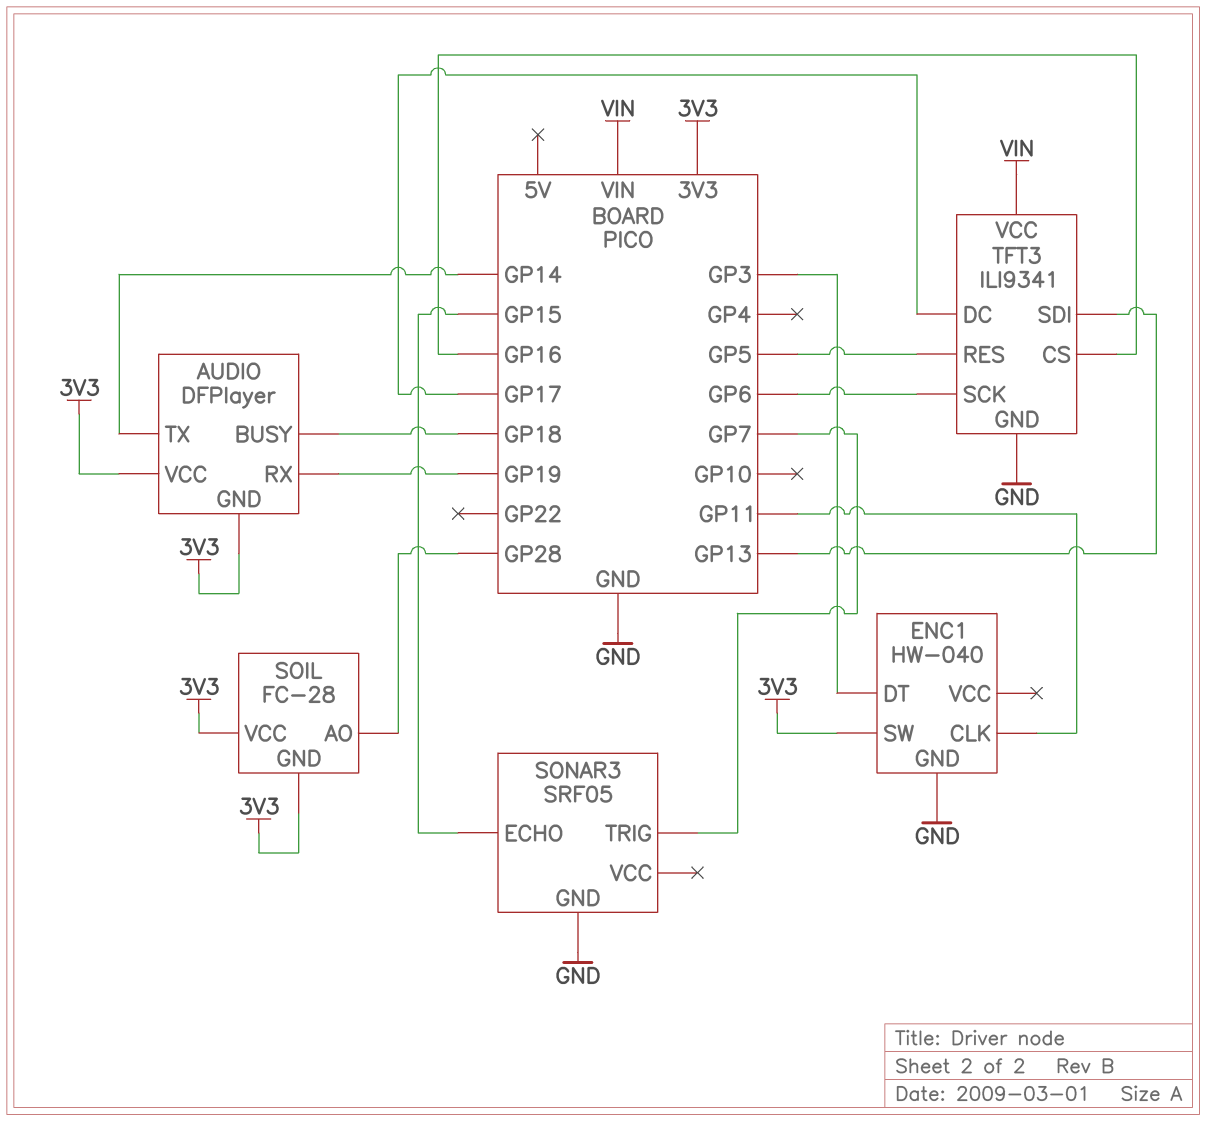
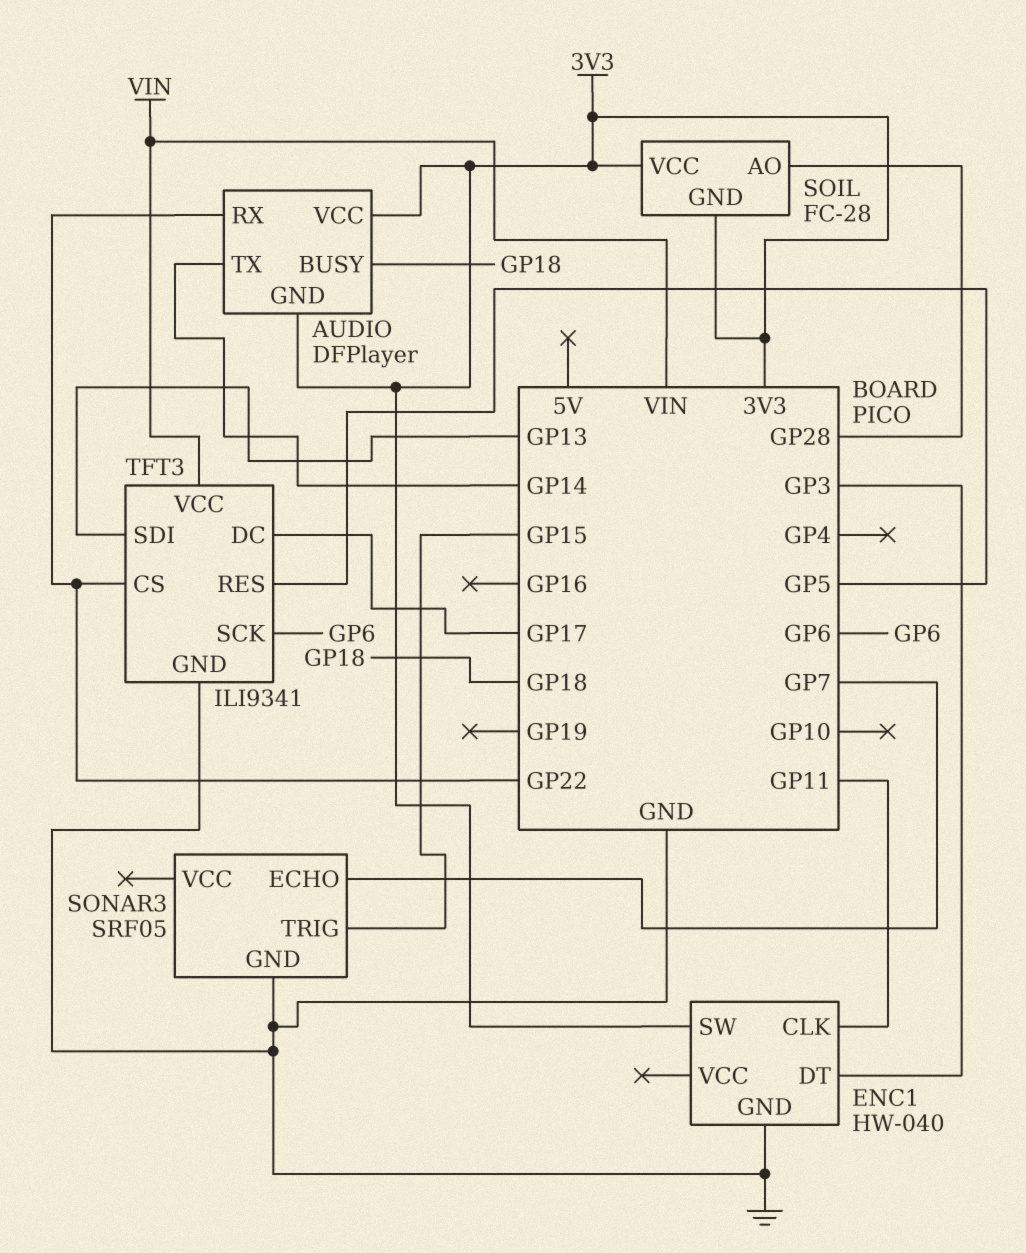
AUDIO pin RX: GP19 -> GP22
SONAR3 pin ECHO: GP15 -> GP7
SONAR3 pin TRIG: GP7 -> GP15
TFT3 pin CS: GP16 -> GP22

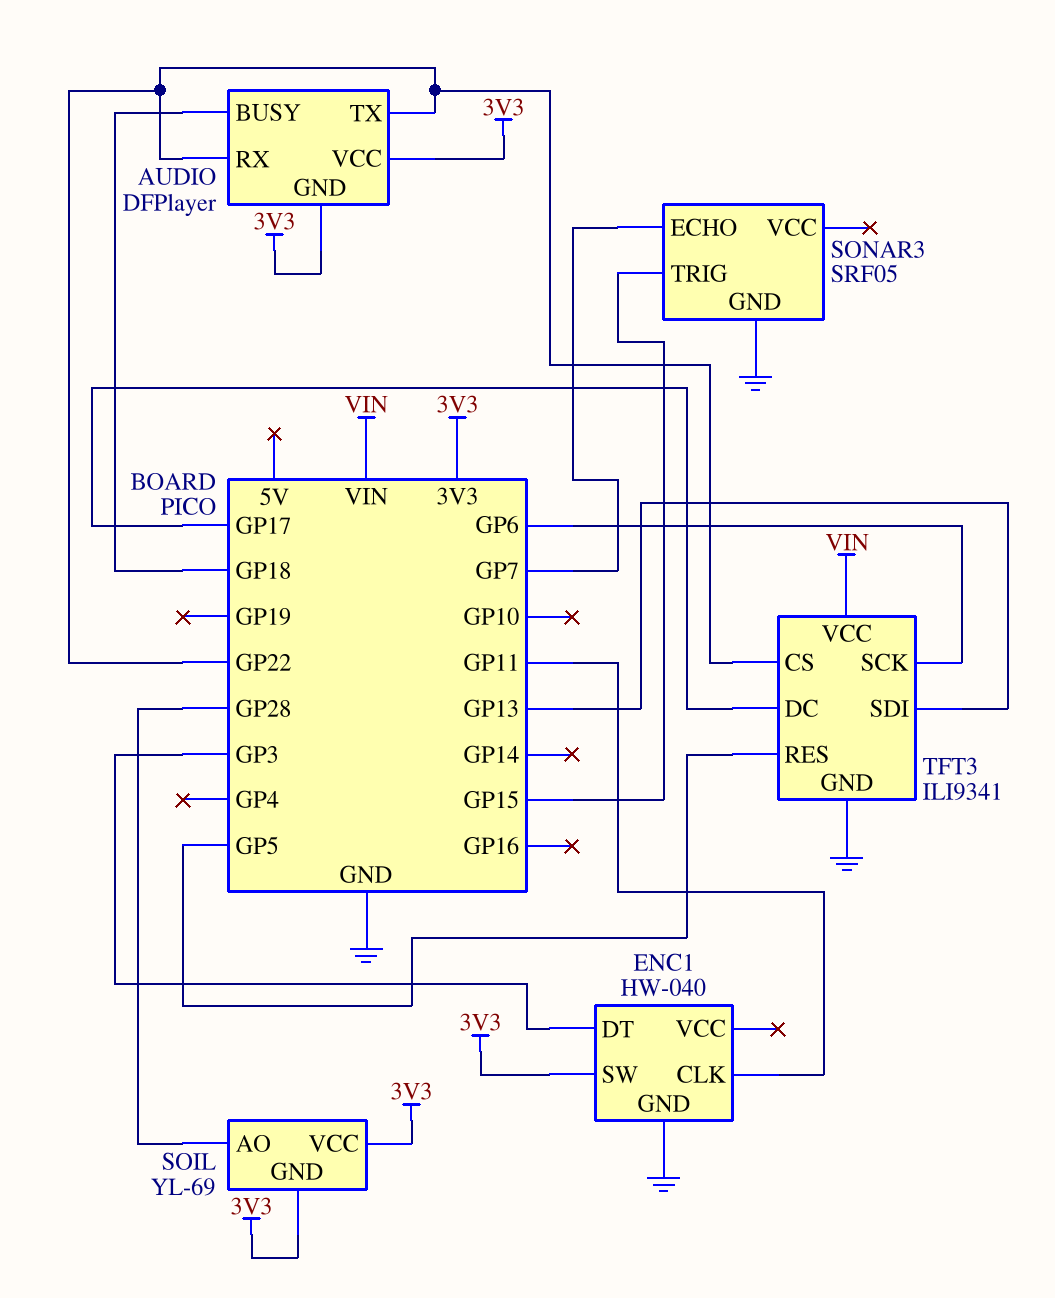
AUDIO pin TX: GP14 -> GP22
SOIL: FC-28 -> YL-69

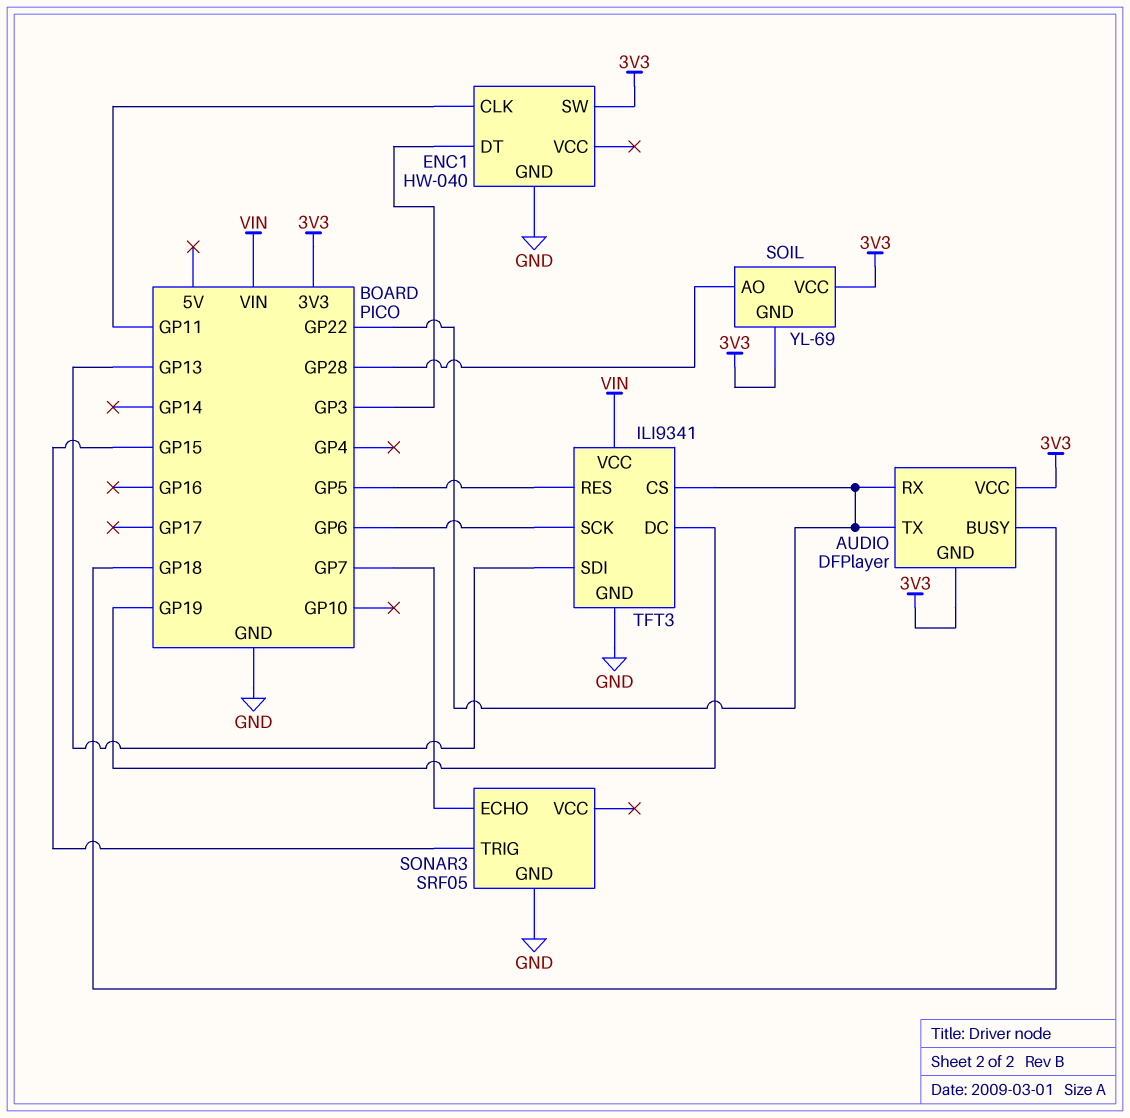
TFT3 pin DC: GP17 -> GP19

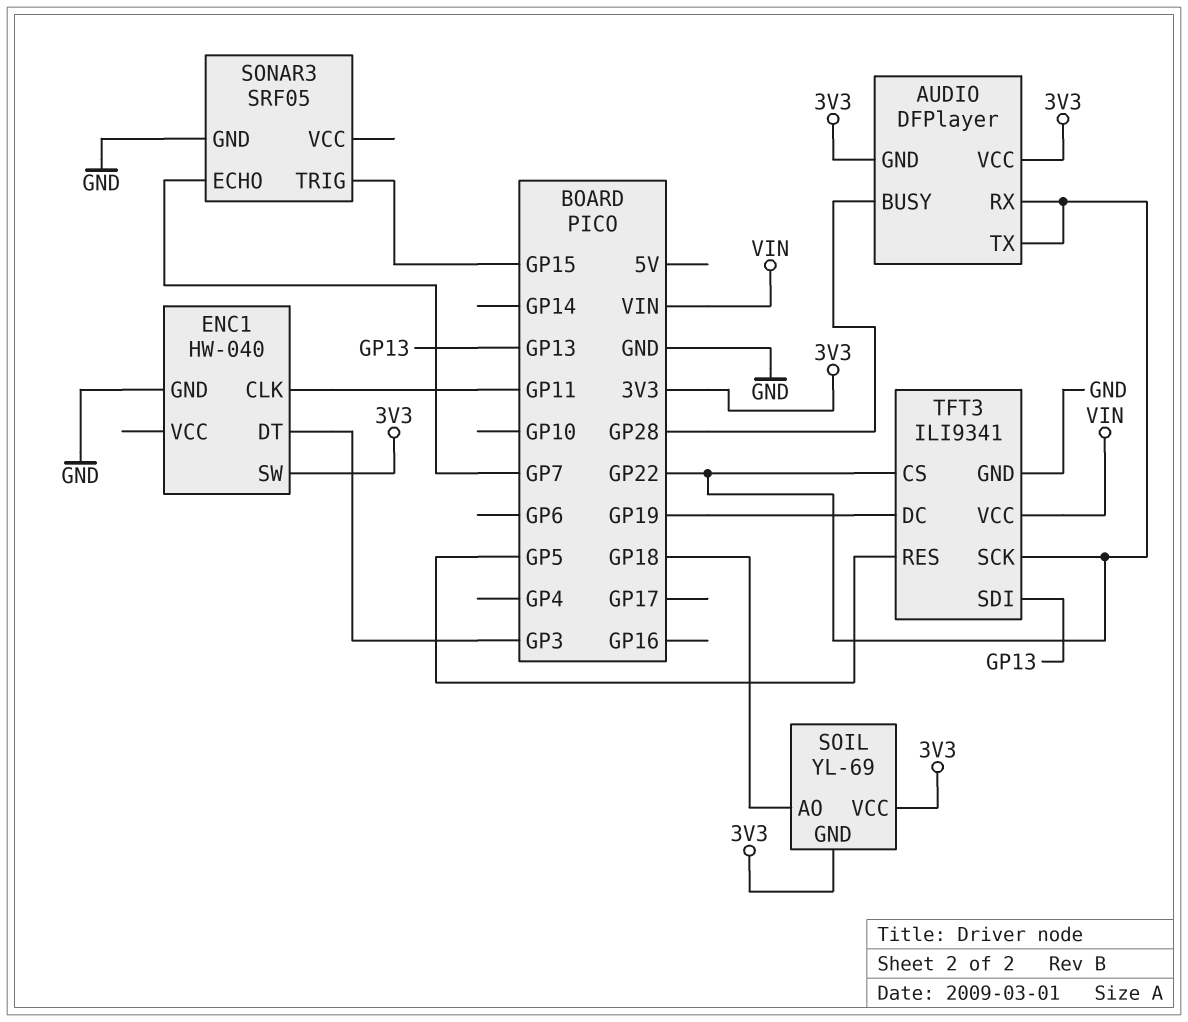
AUDIO pin BUSY: GP18 -> GP28
SOIL pin AO: GP28 -> GP18
TFT3 pin SCK: GP6 -> GP22

